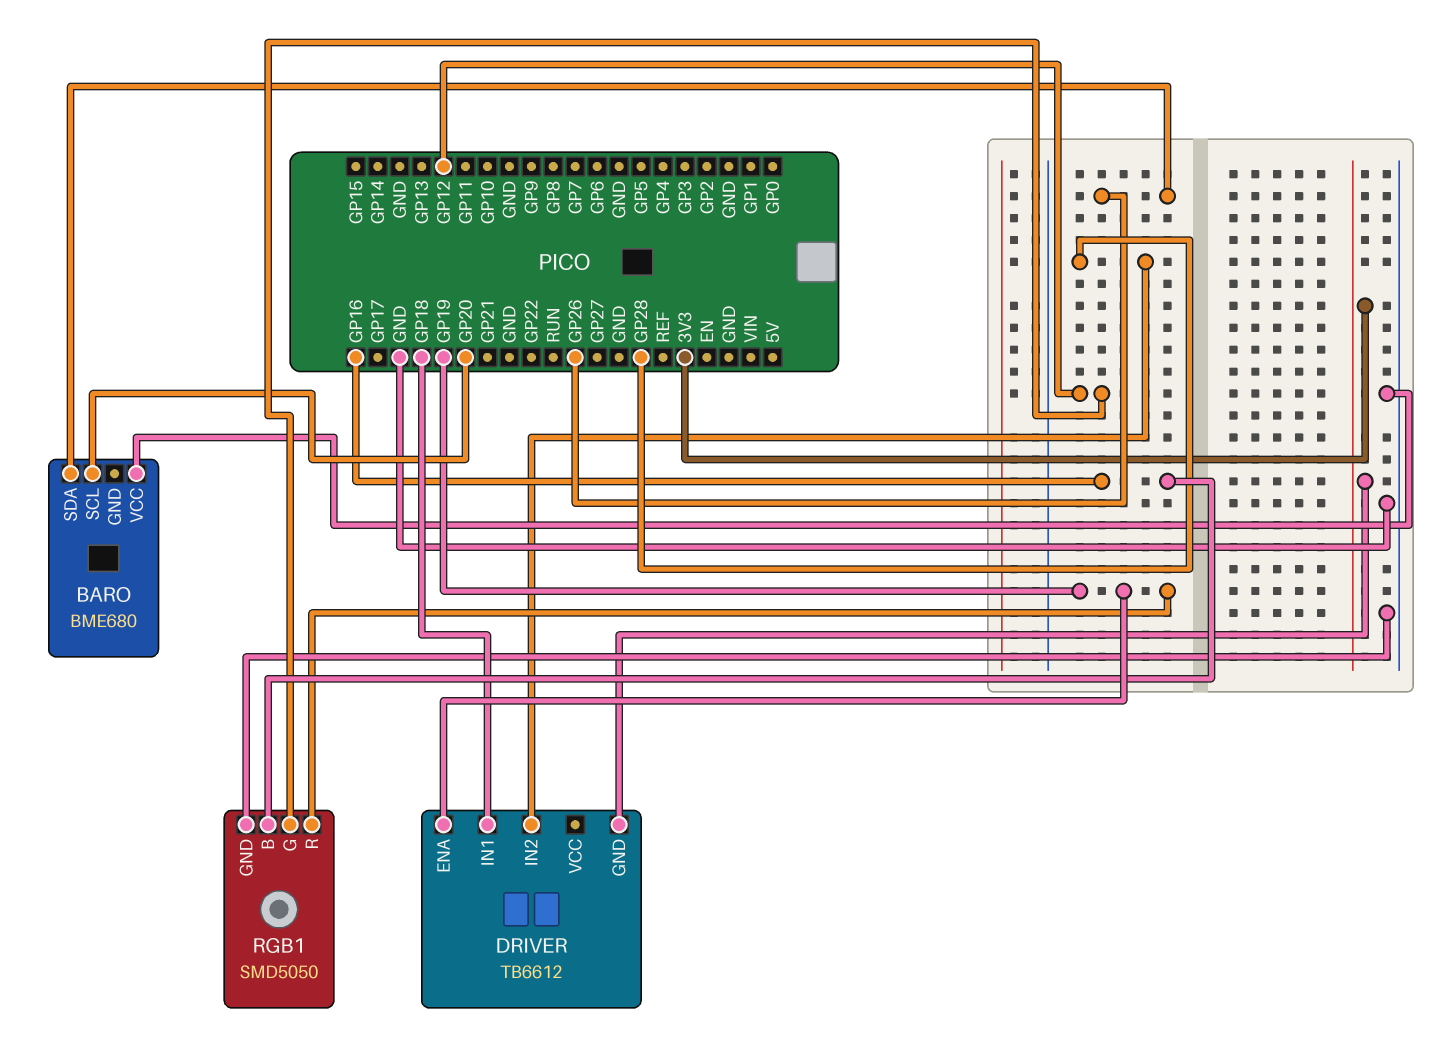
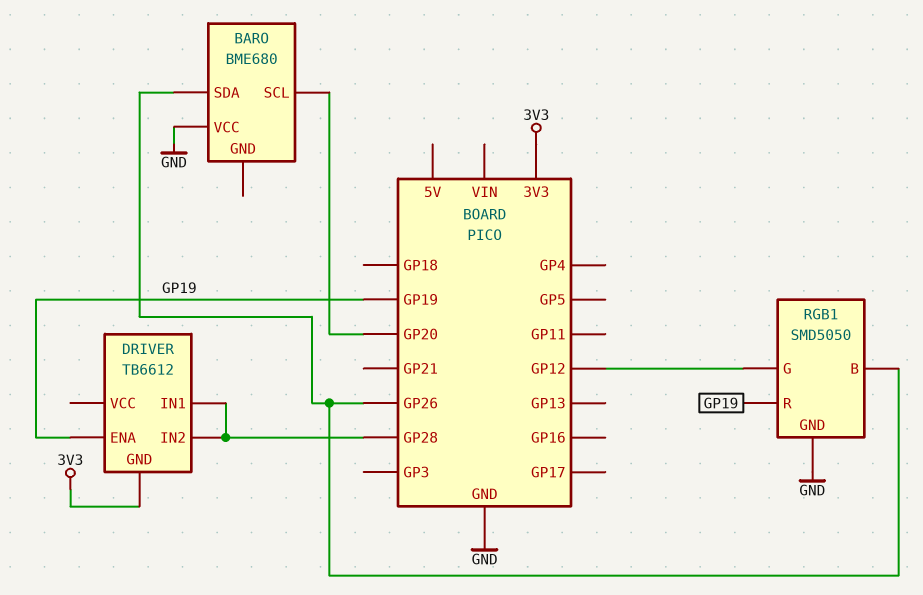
DRIVER pin IN1: GP18 -> GP28
RGB1 pin B: GP16 -> GP26

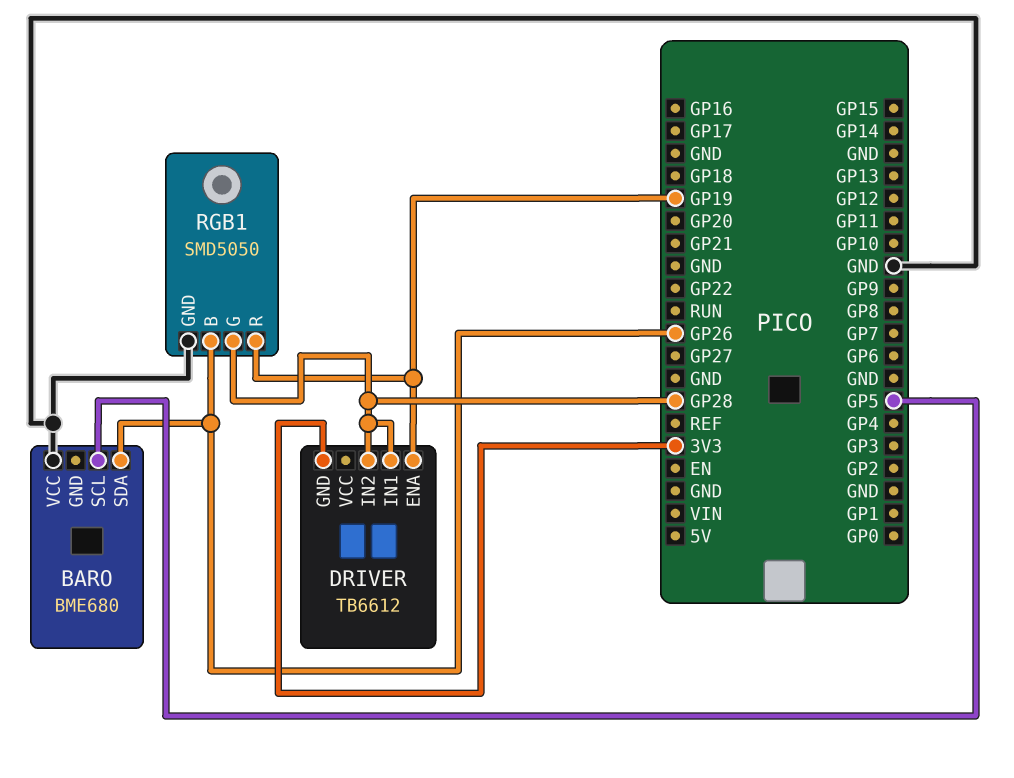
BARO pin SCL: GP20 -> GP5
RGB1 pin G: GP12 -> GP28

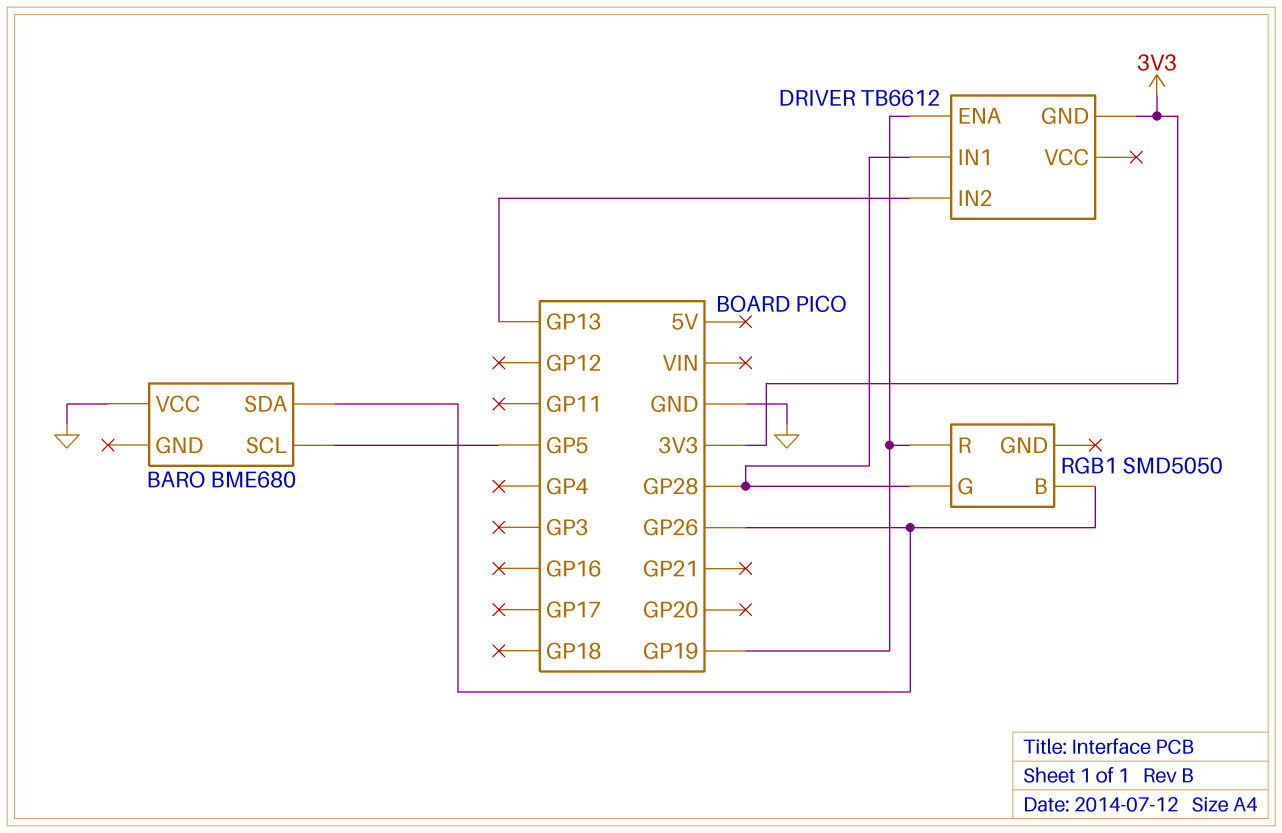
DRIVER pin IN2: GP28 -> GP13
RGB1 pin GND: GND -> none

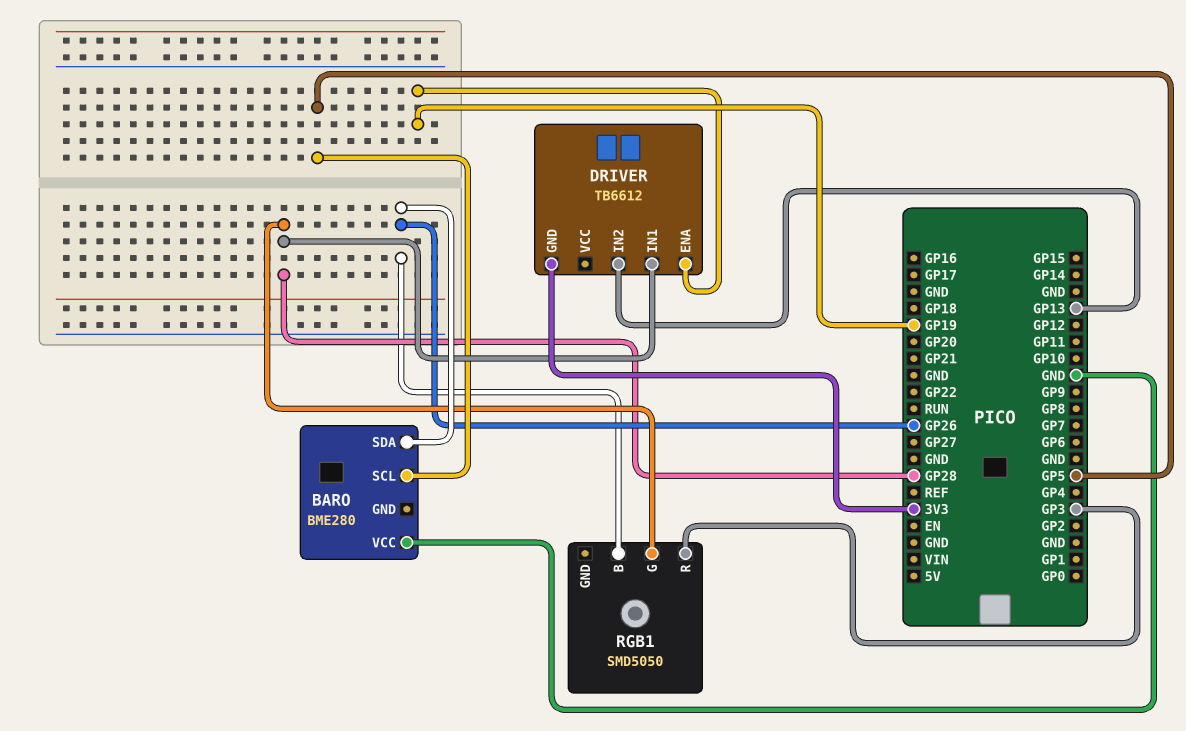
BARO: BME680 -> BME280
RGB1 pin R: GP19 -> GP3

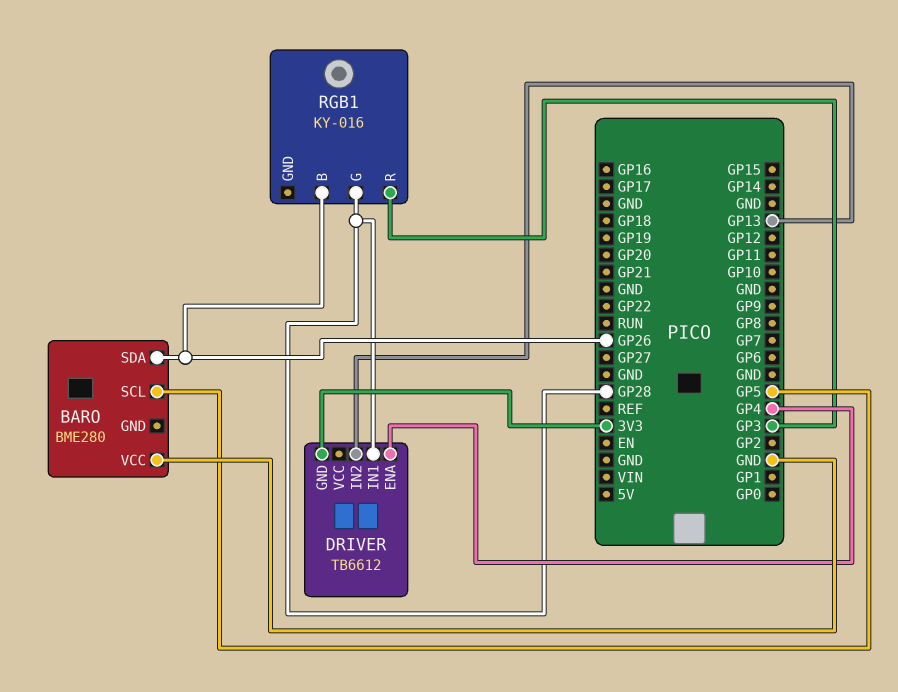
DRIVER pin ENA: GP19 -> GP4
RGB1: SMD5050 -> KY-016

